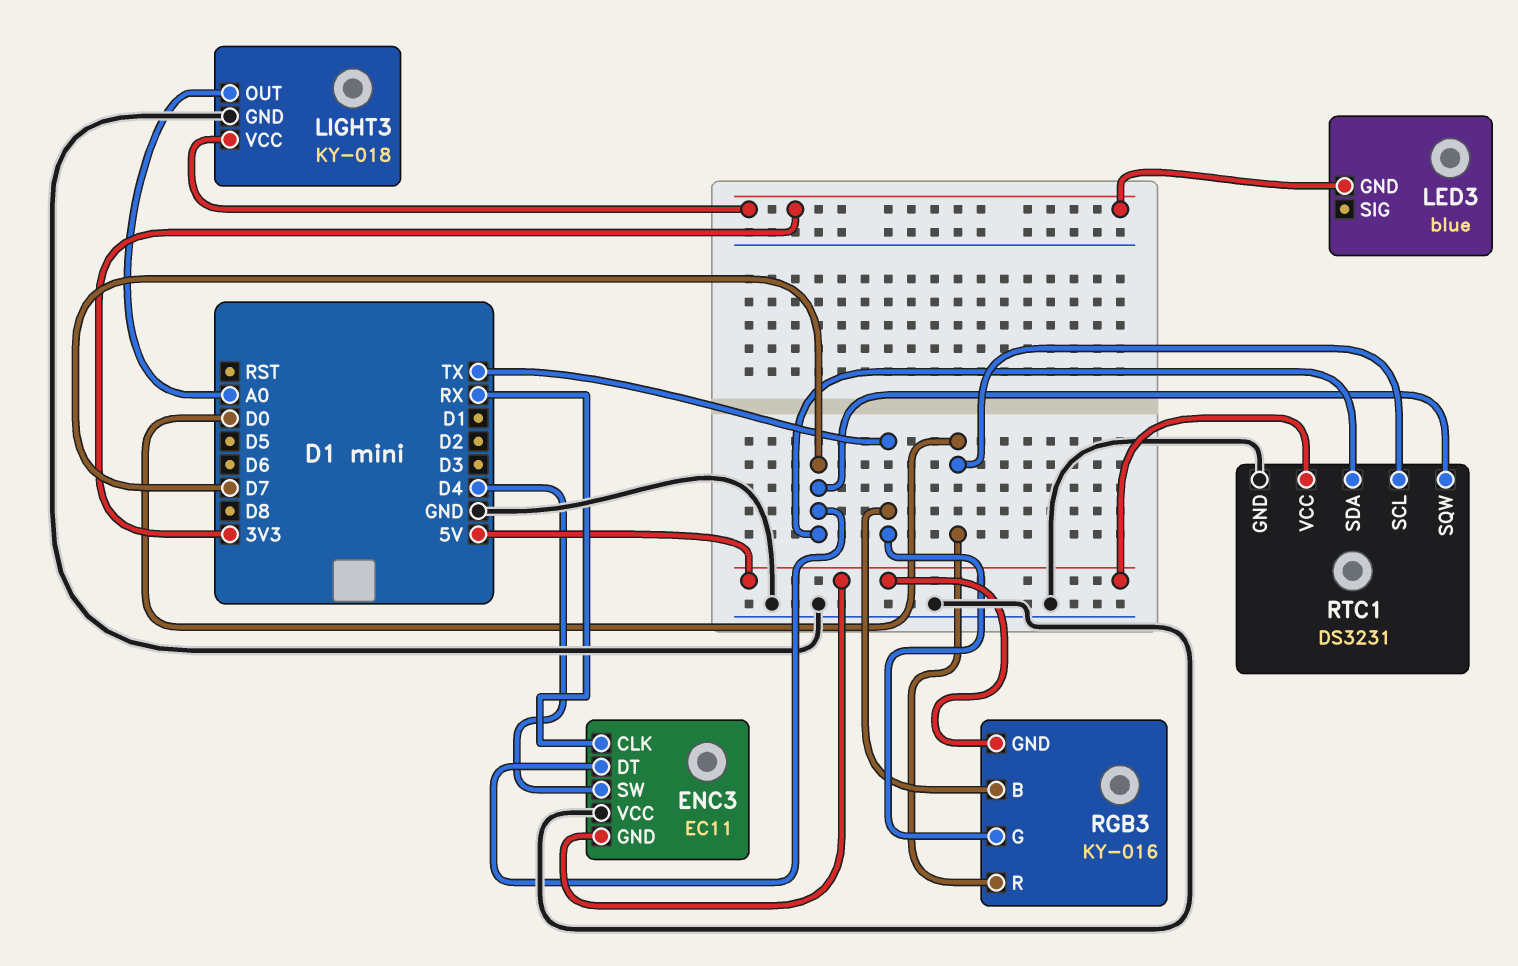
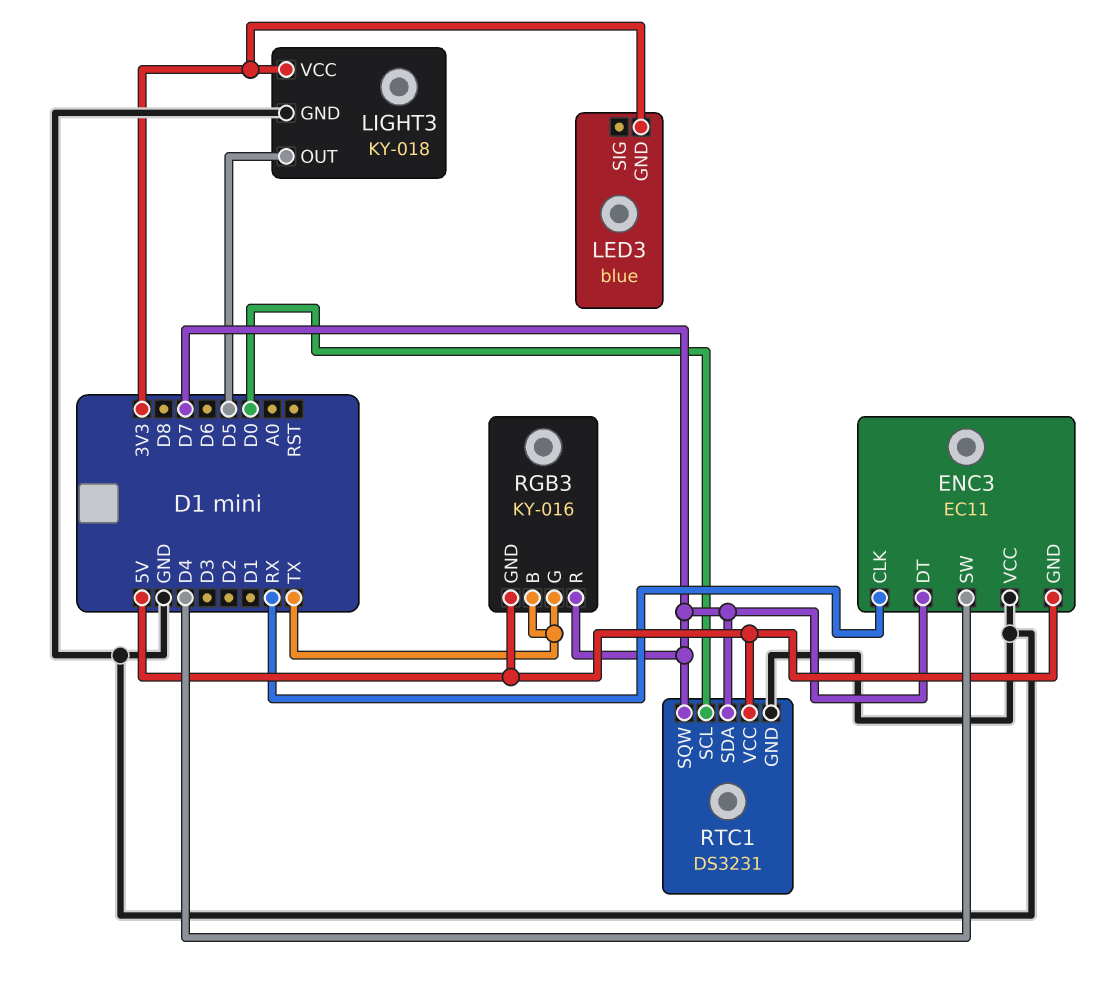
LIGHT3 pin OUT: A0 -> D5
RGB3 pin R: D0 -> D7

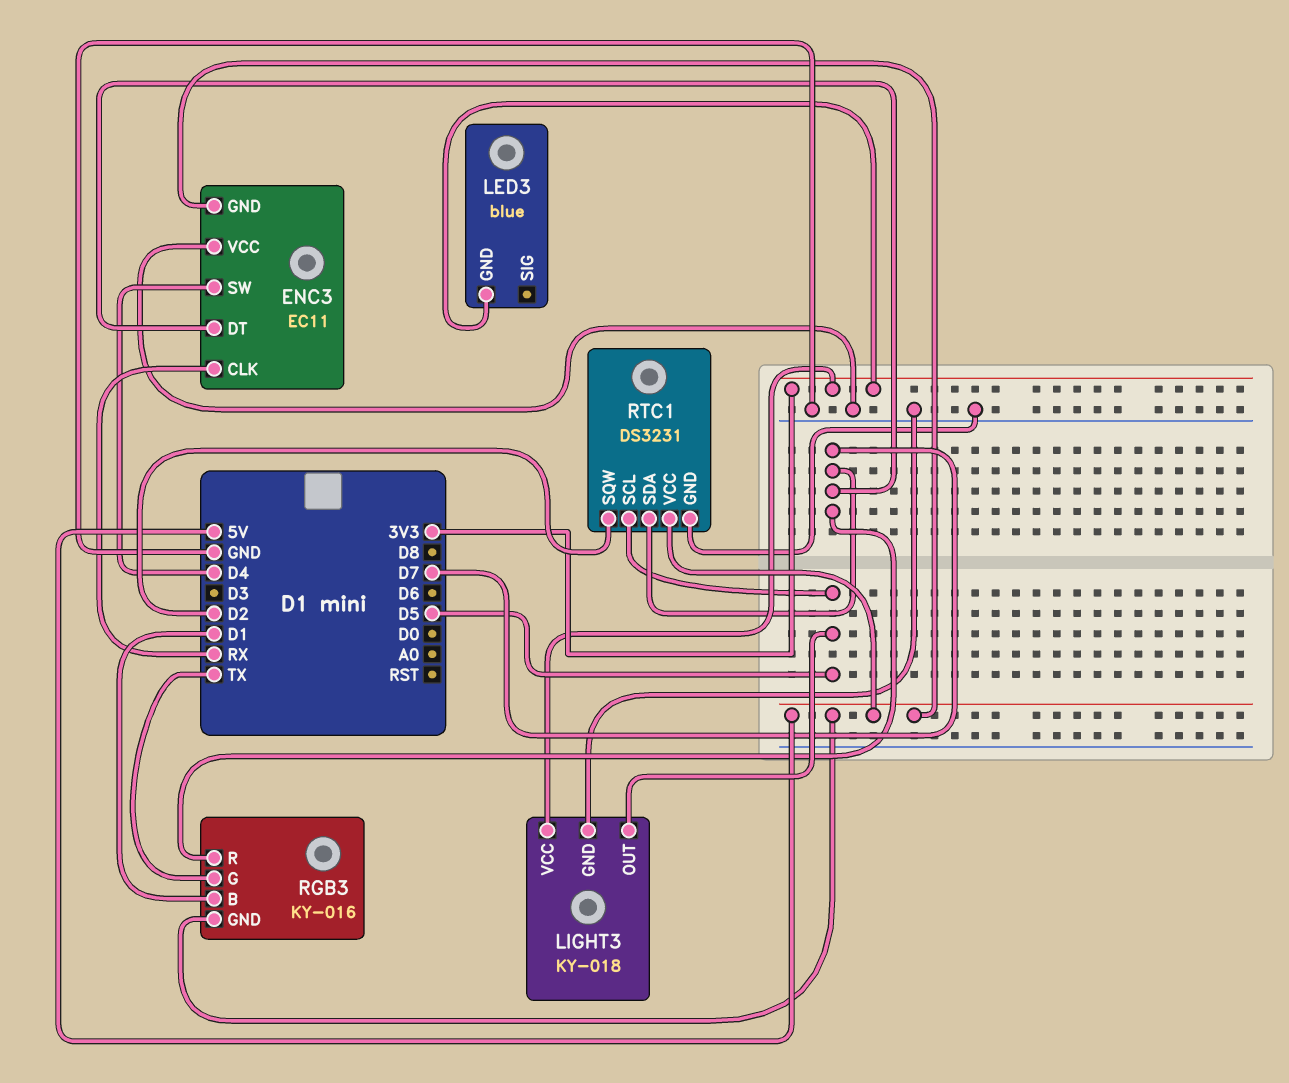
RGB3 pin B: TX -> D1
RTC1 pin SCL: D0 -> D5
RTC1 pin SQW: D7 -> D2

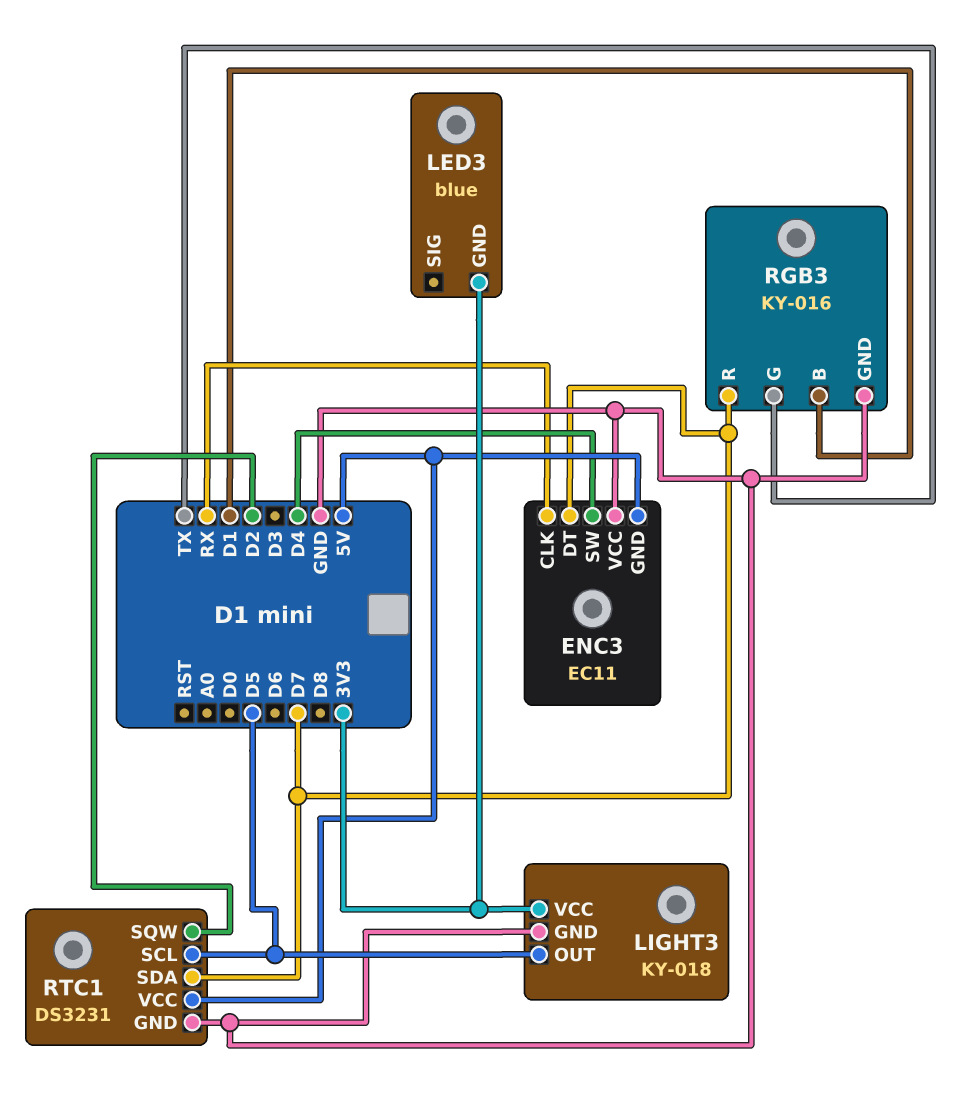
RGB3 pin GND: 5V -> GND

